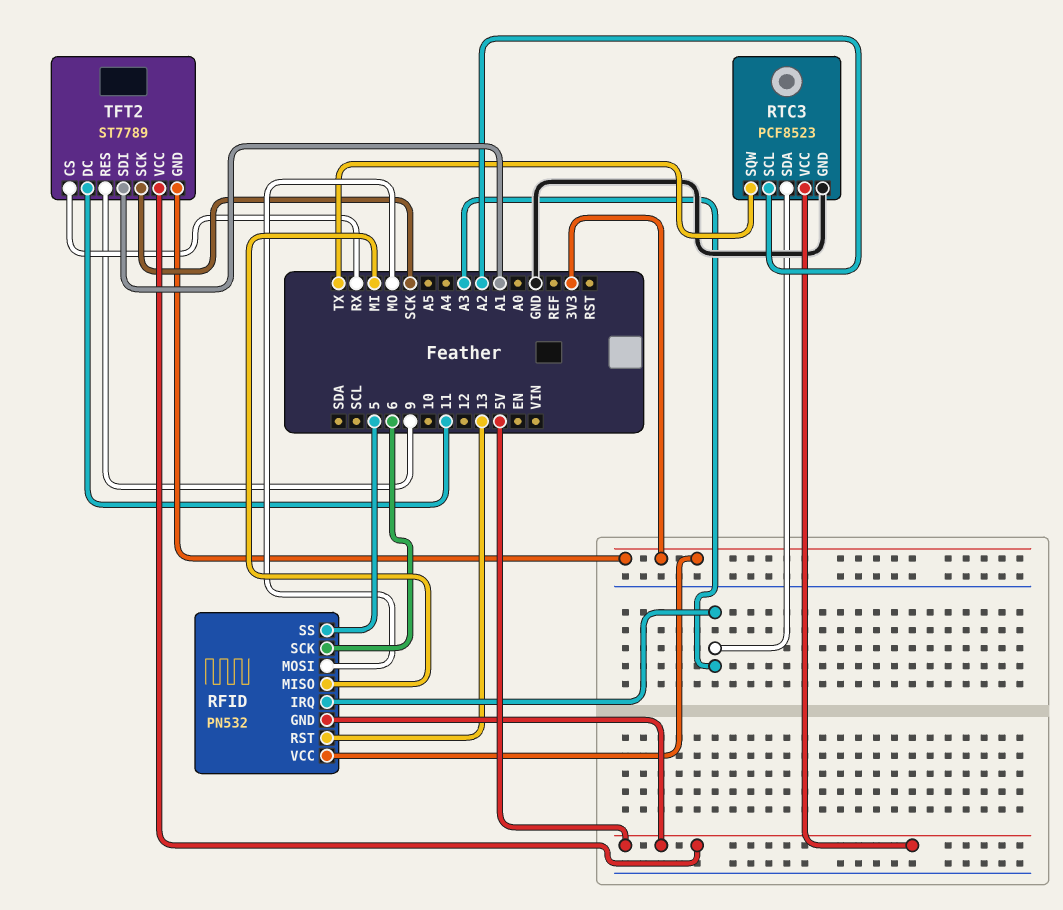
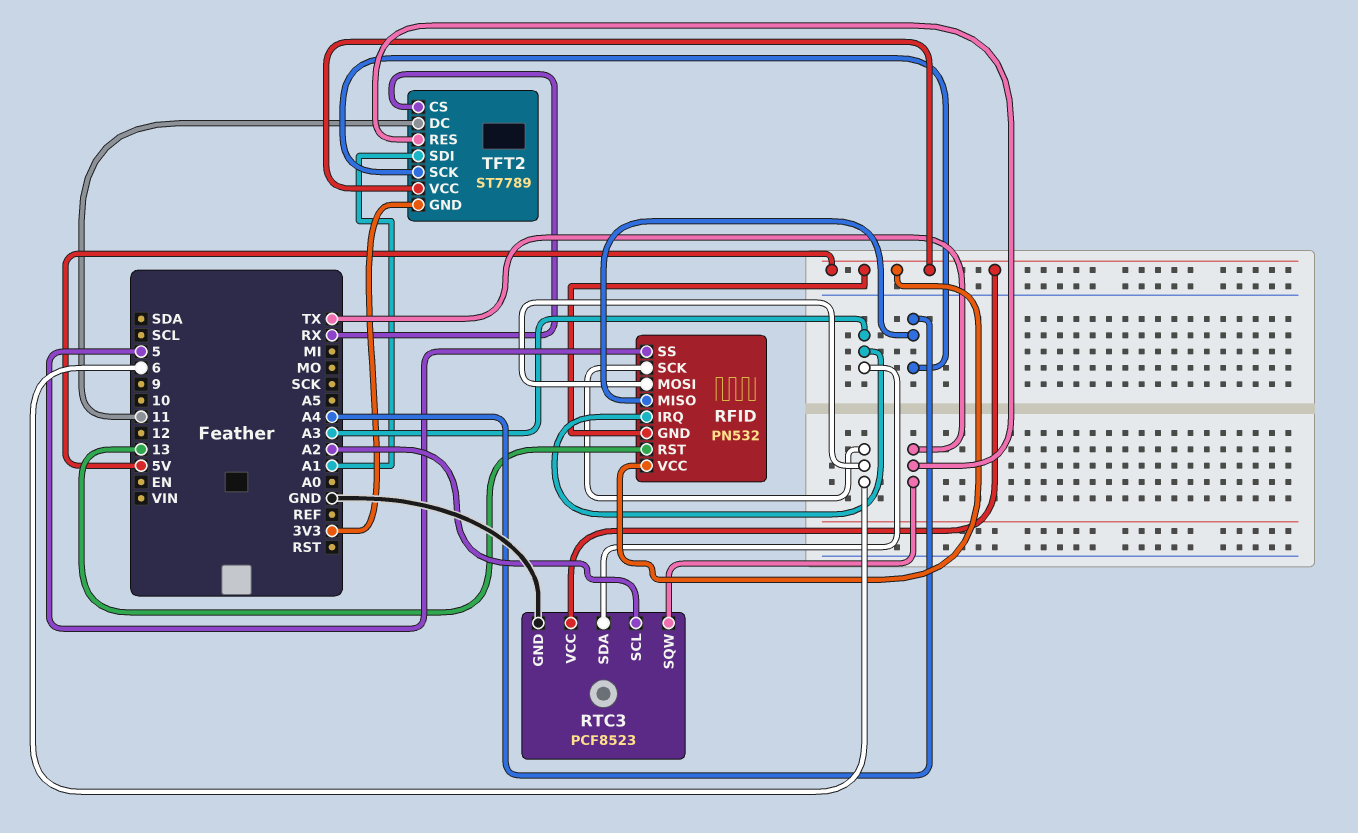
RFID pin MISO: MI -> A4
RFID pin MOSI: MO -> 6
RFID pin VCC: 3V3 -> 5V
TFT2 pin RES: 9 -> TX
TFT2 pin SCK: SCK -> A4

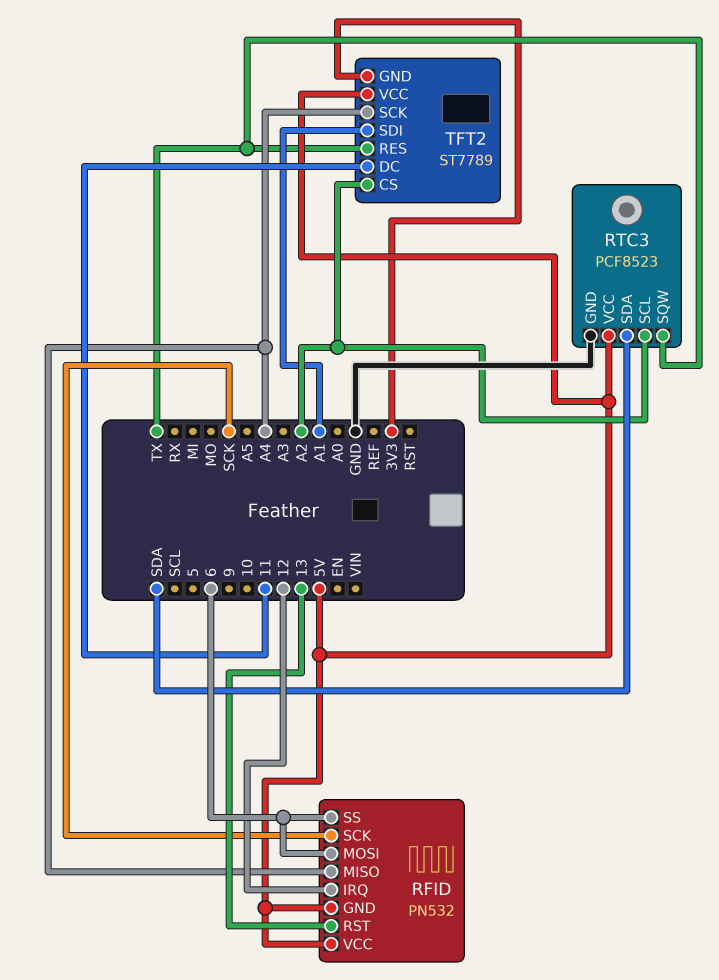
RFID pin IRQ: A3 -> 12
RFID pin SCK: 6 -> SCK
RFID pin SS: 5 -> 6
RTC3 pin SDA: A3 -> SDA
TFT2 pin CS: RX -> A2

